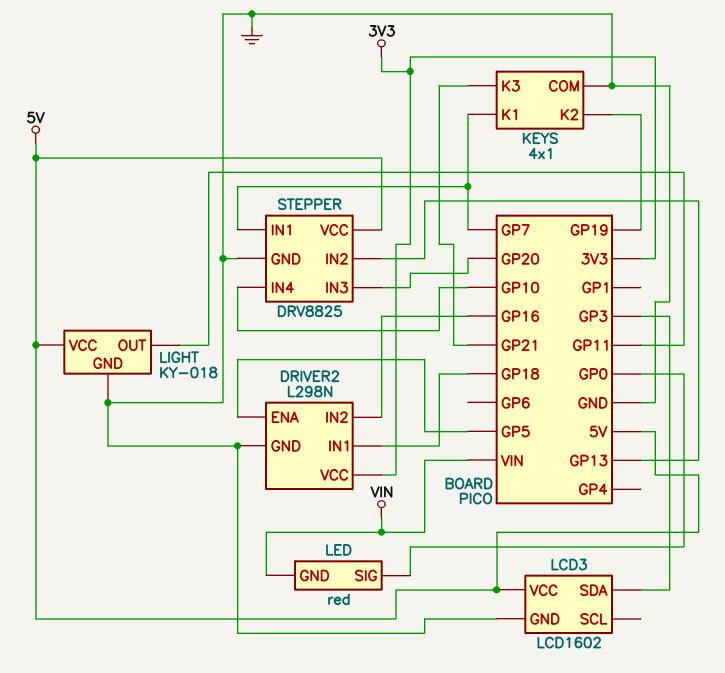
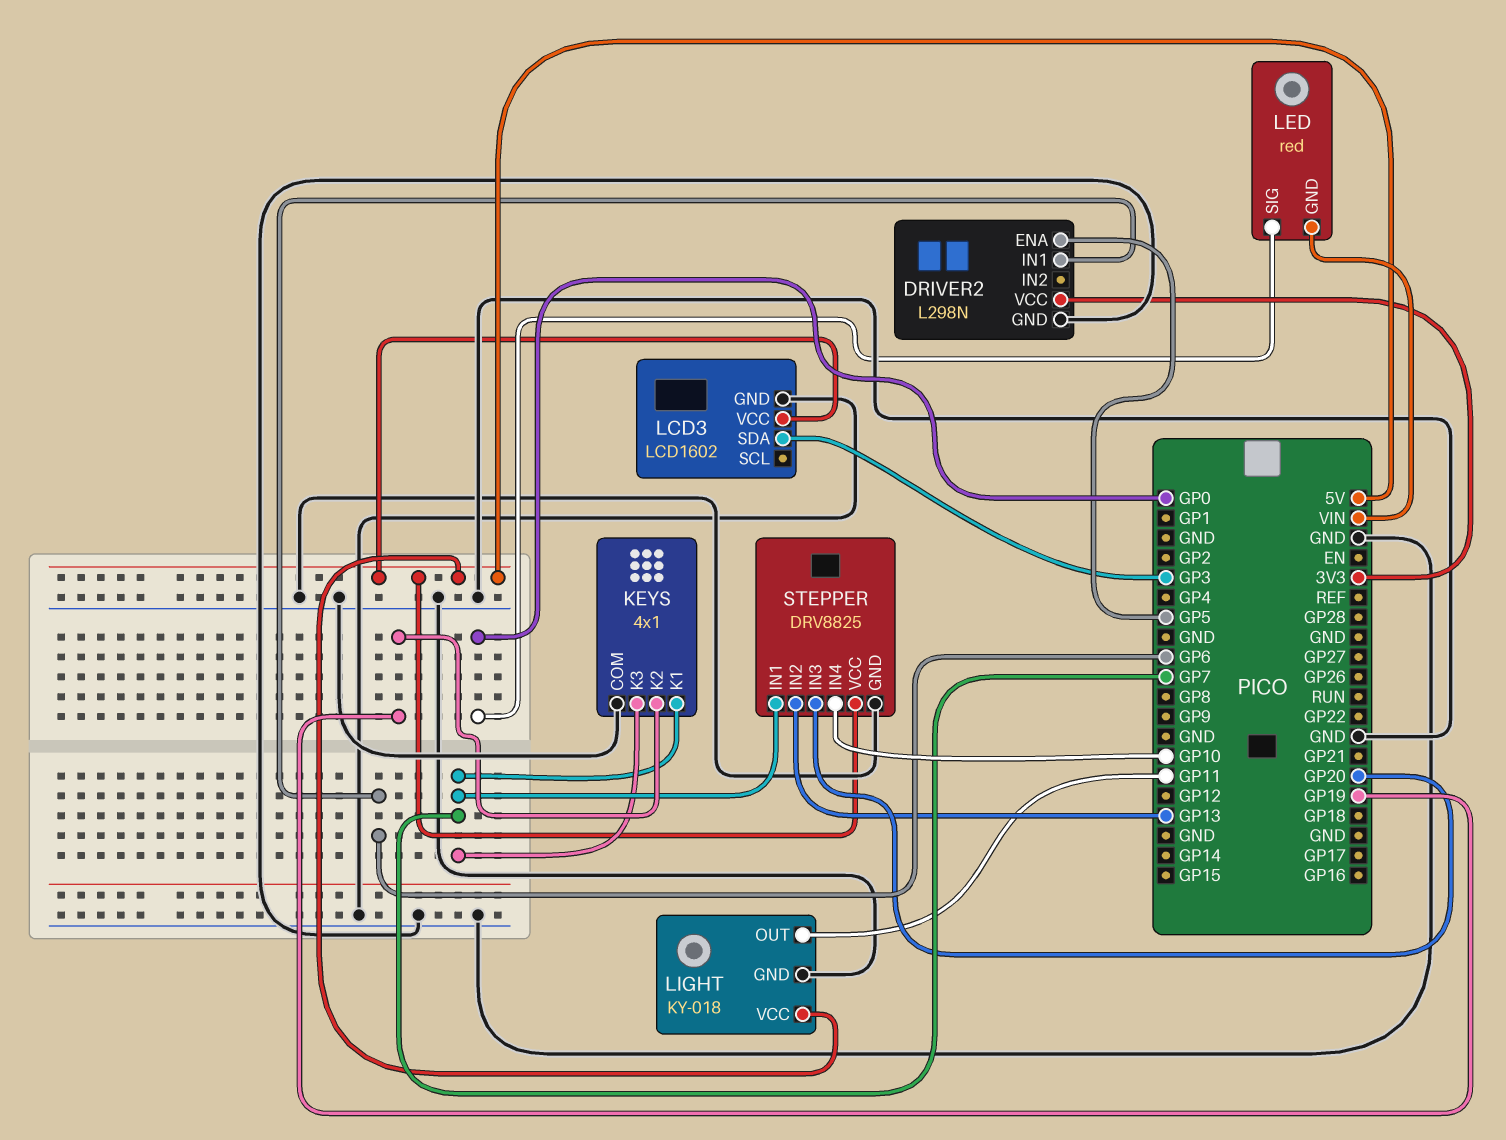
DRIVER2 pin IN1: GP18 -> GP6
DRIVER2 pin IN2: GP16 -> none
KEYS pin K3: GP21 -> GP7

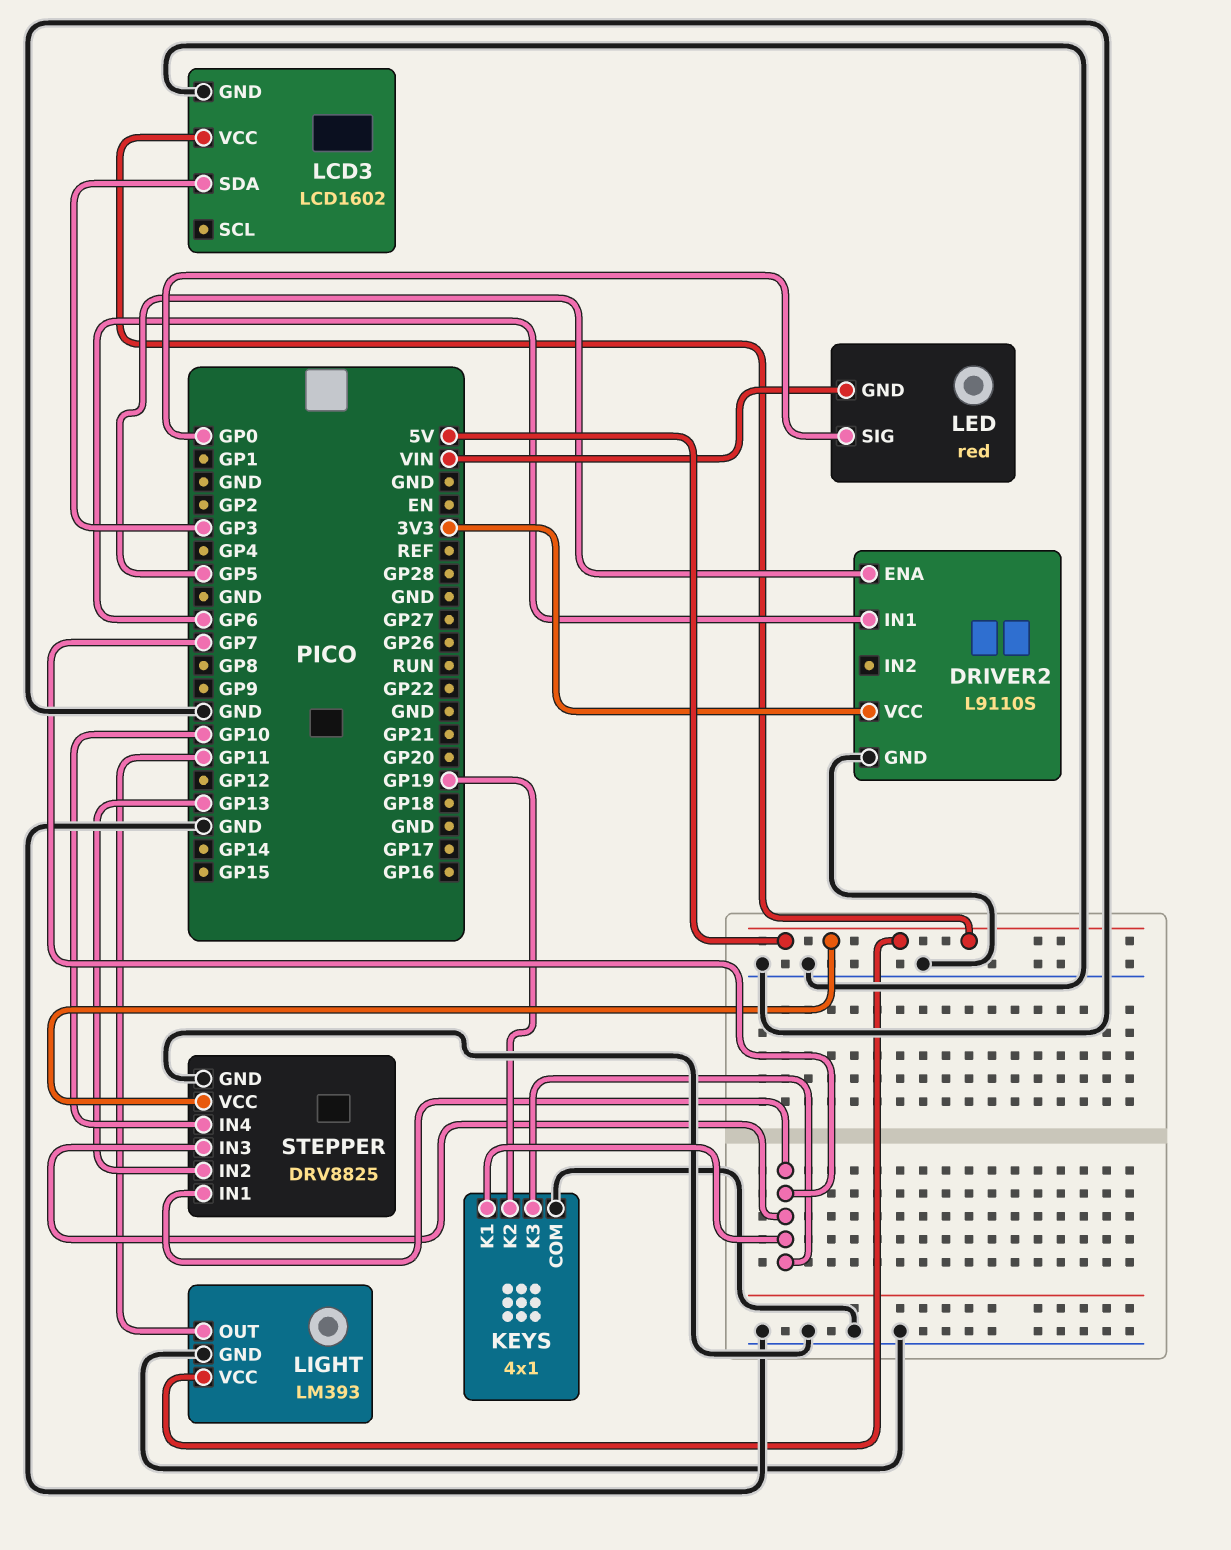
DRIVER2: L298N -> L9110S
LIGHT: KY-018 -> LM393
STEPPER pin IN3: GP20 -> GP7

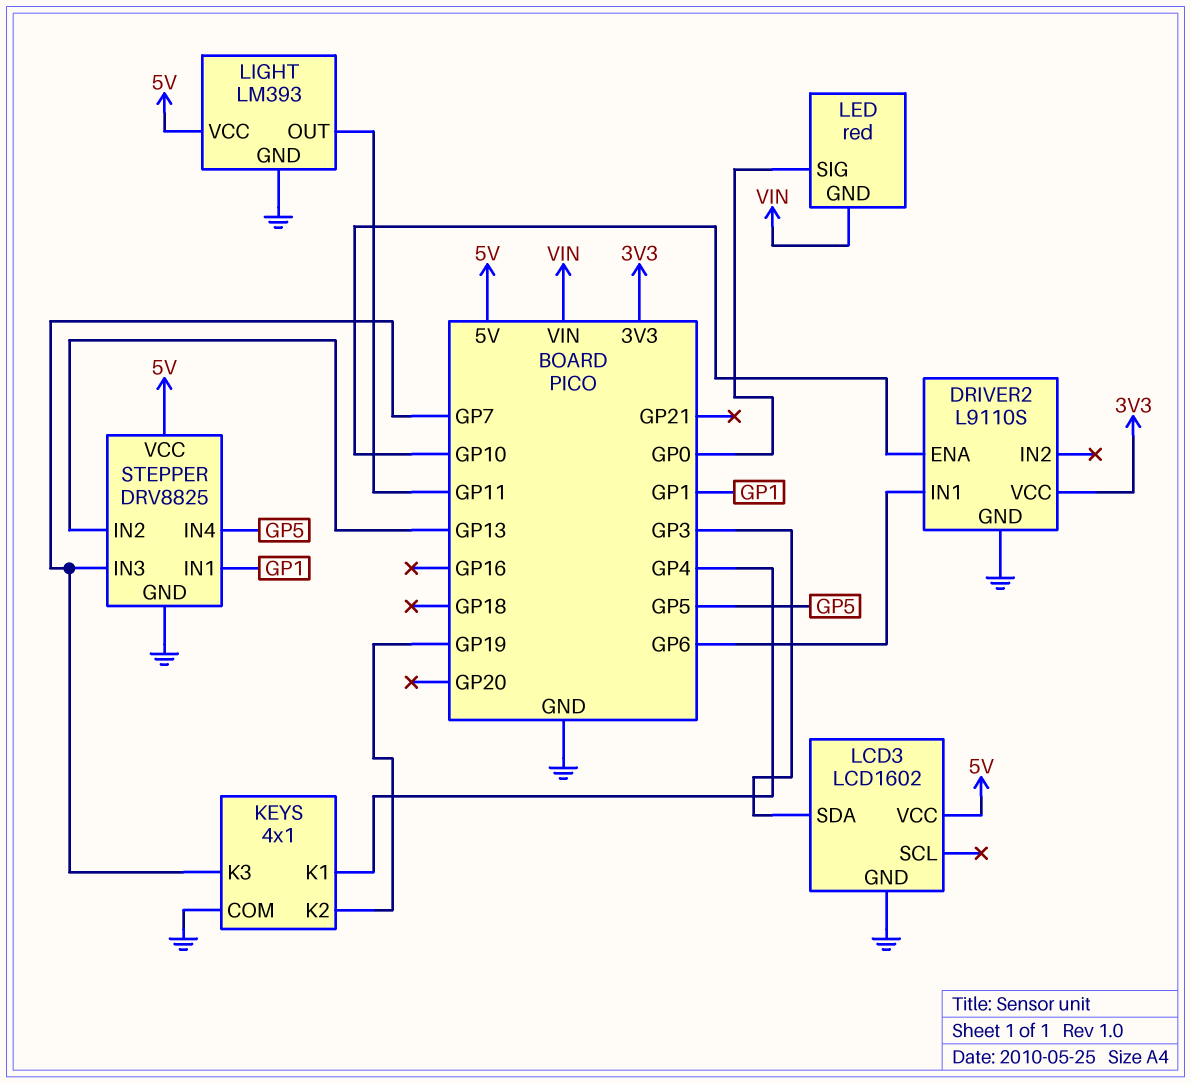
DRIVER2 pin ENA: GP5 -> GP10
KEYS pin K1: GP7 -> GP4
STEPPER pin IN1: GP7 -> GP1
STEPPER pin IN4: GP10 -> GP5

